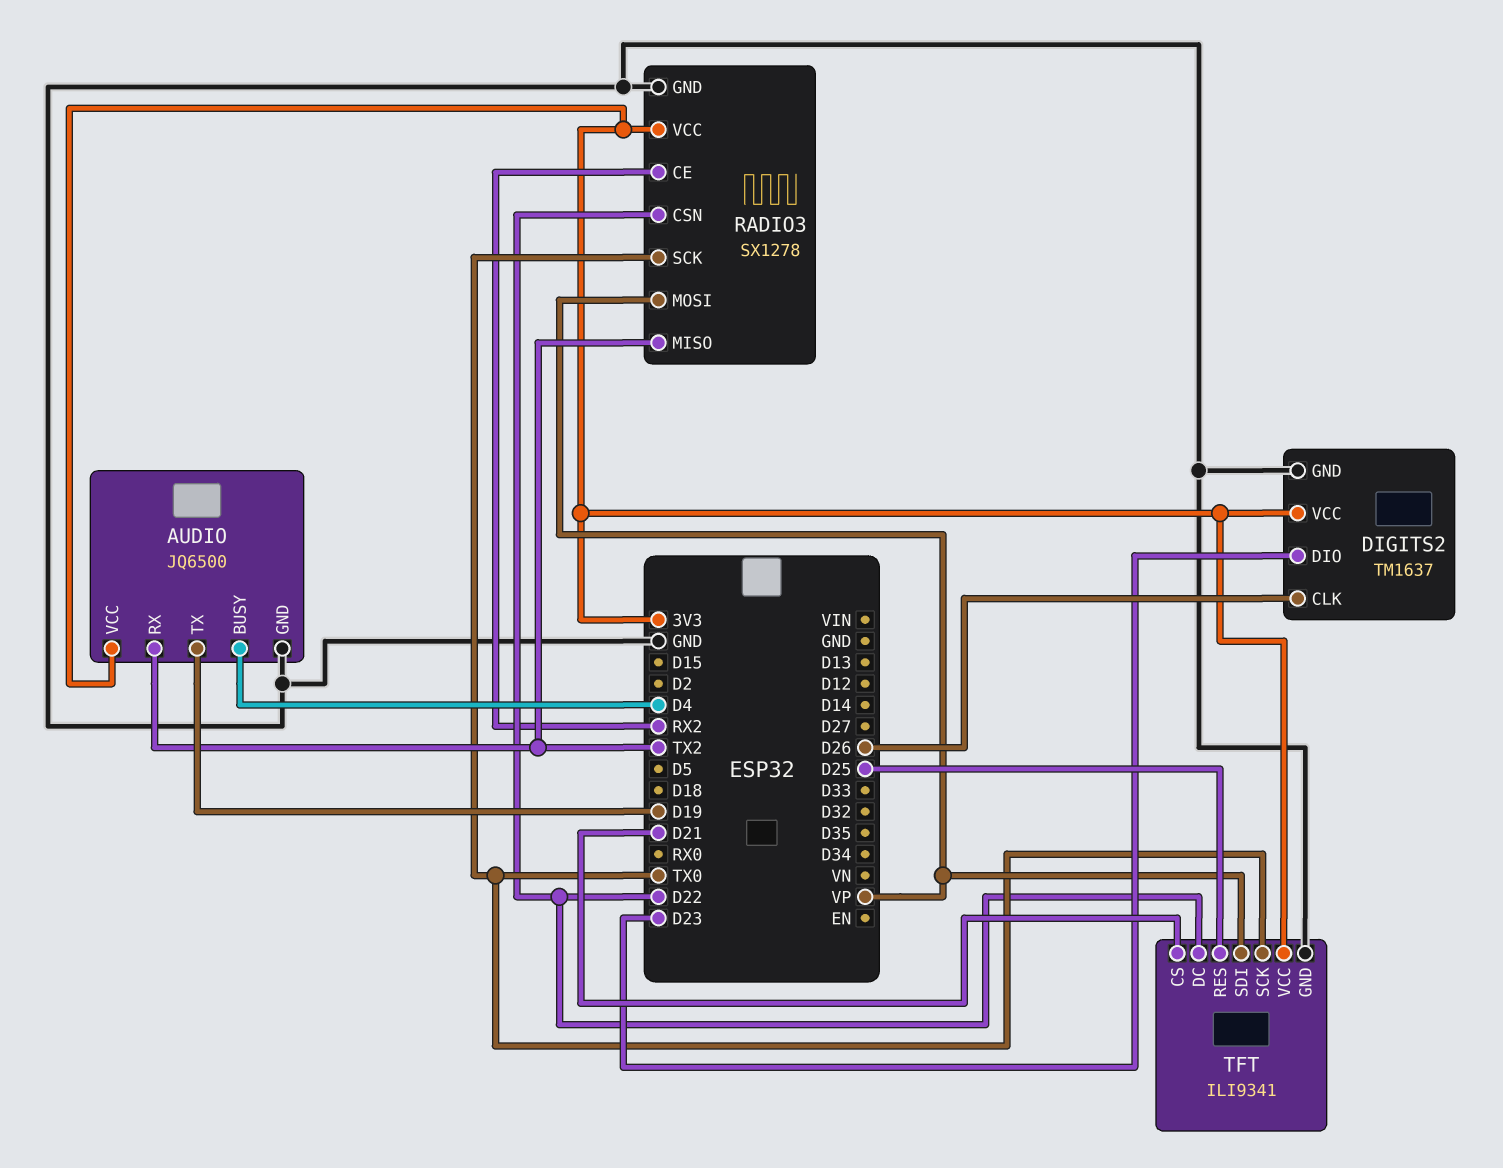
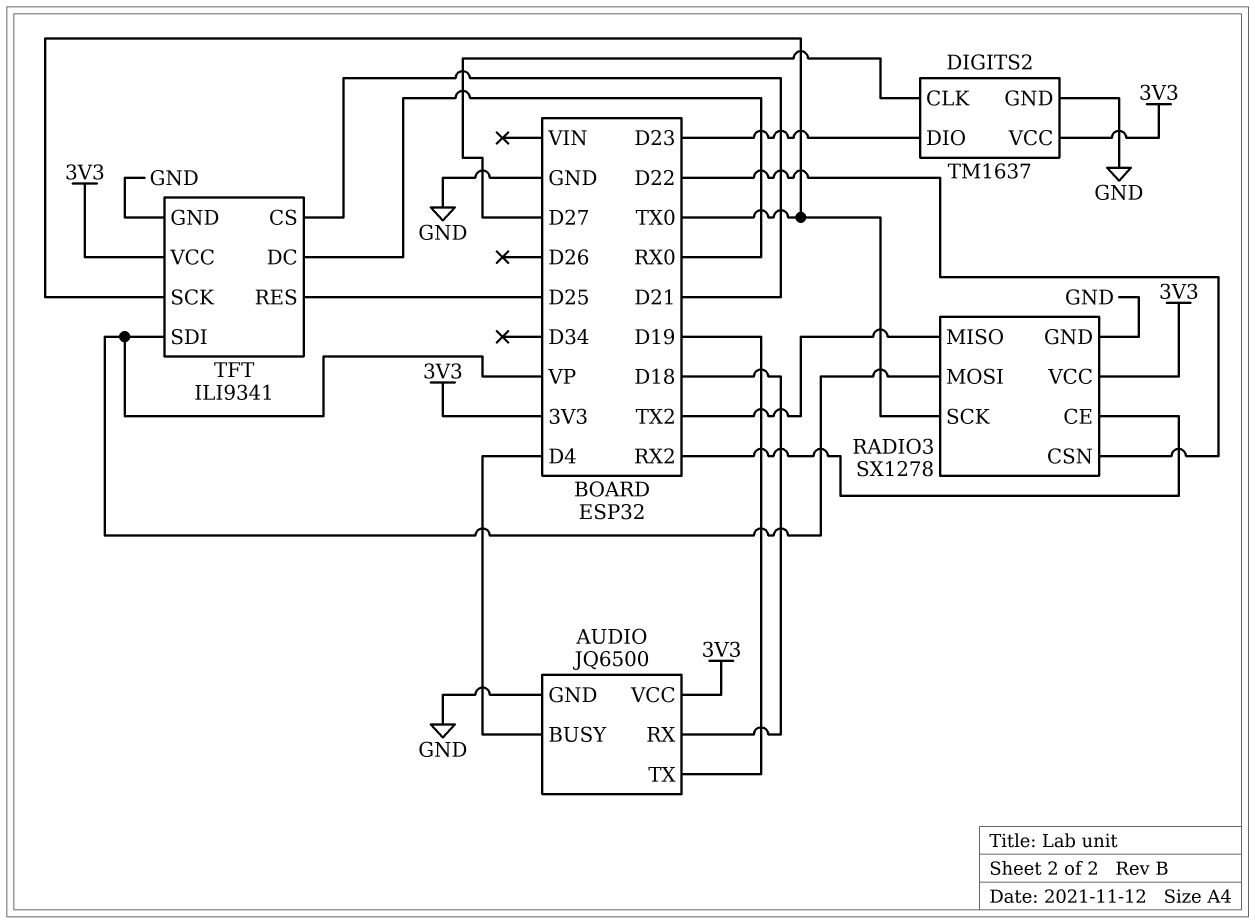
AUDIO pin RX: TX2 -> D18
DIGITS2 pin CLK: D26 -> D27
TFT pin DC: D22 -> RX0

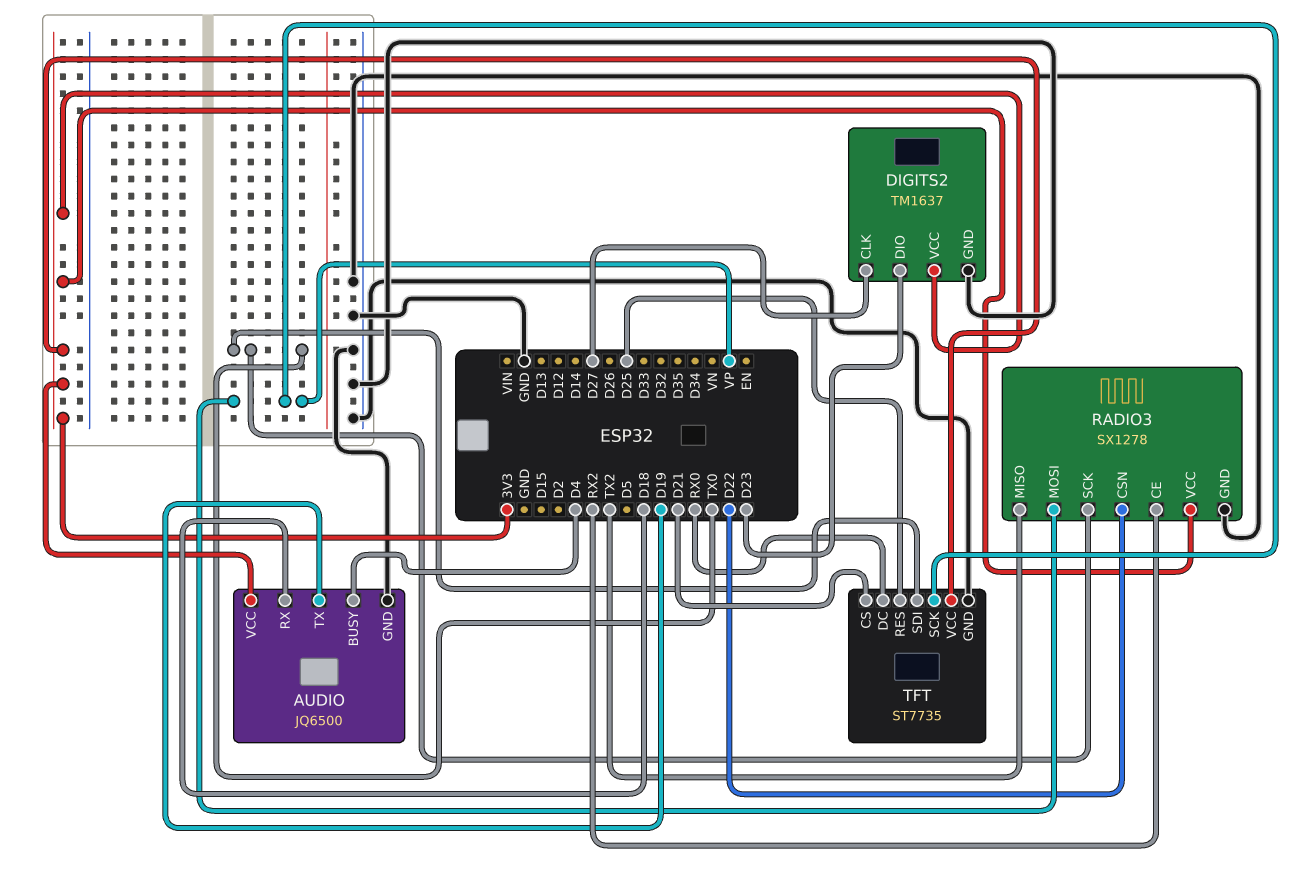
TFT: ILI9341 -> ST7735
TFT pin SCK: TX0 -> VP
TFT pin SDI: VP -> TX0

